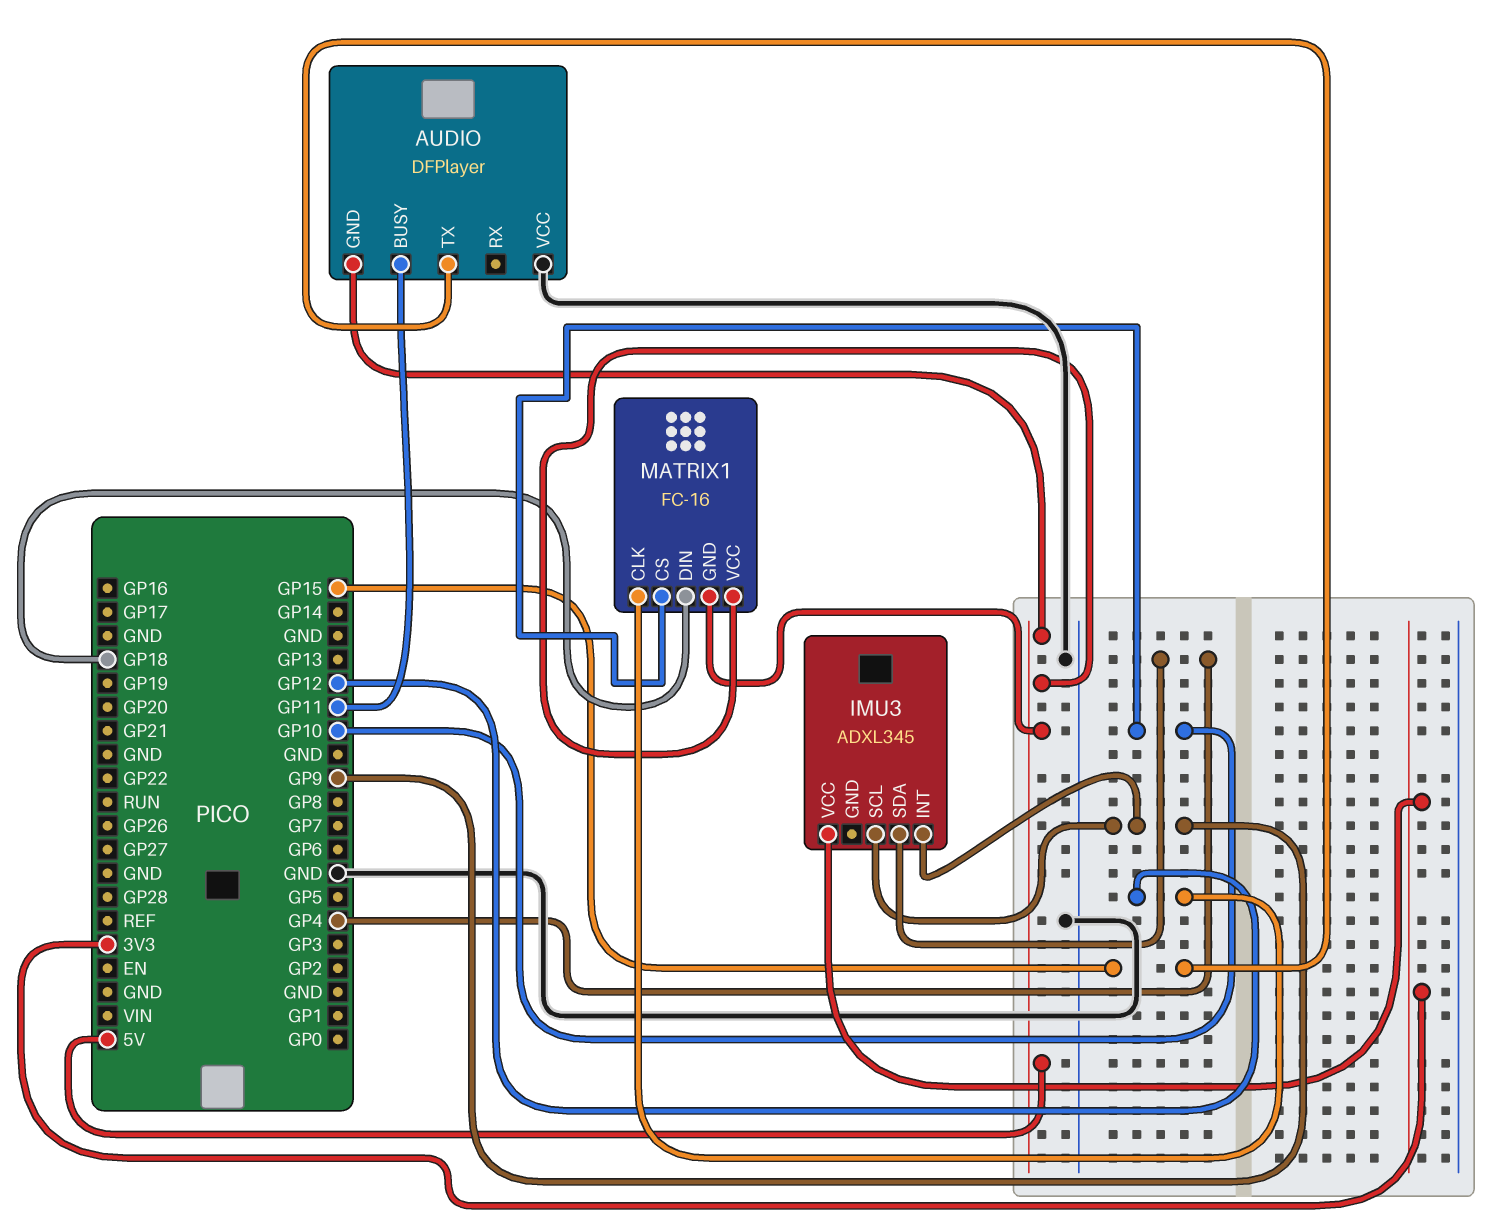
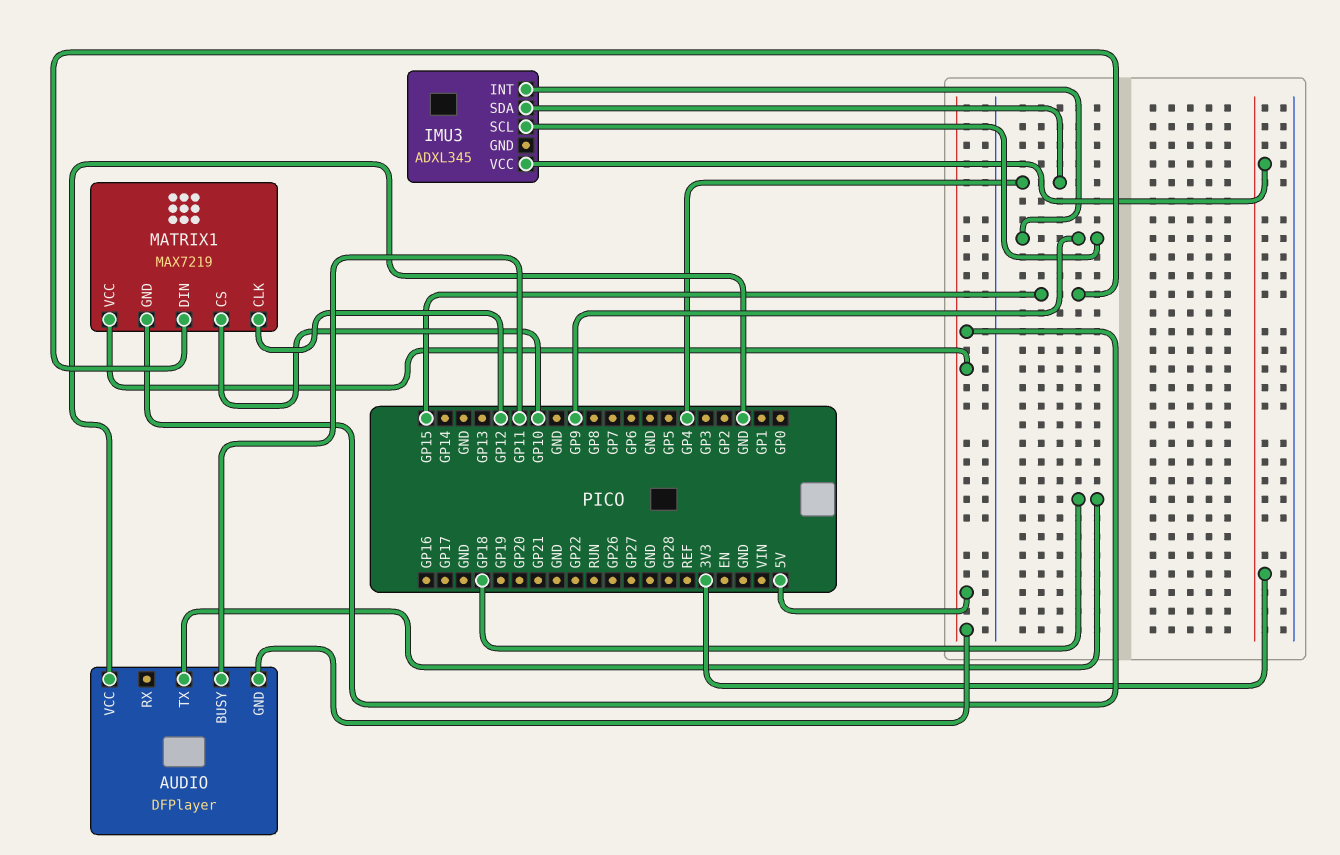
AUDIO pin TX: GP15 -> GP18
MATRIX1: FC-16 -> MAX7219
MATRIX1 pin DIN: GP18 -> GP15

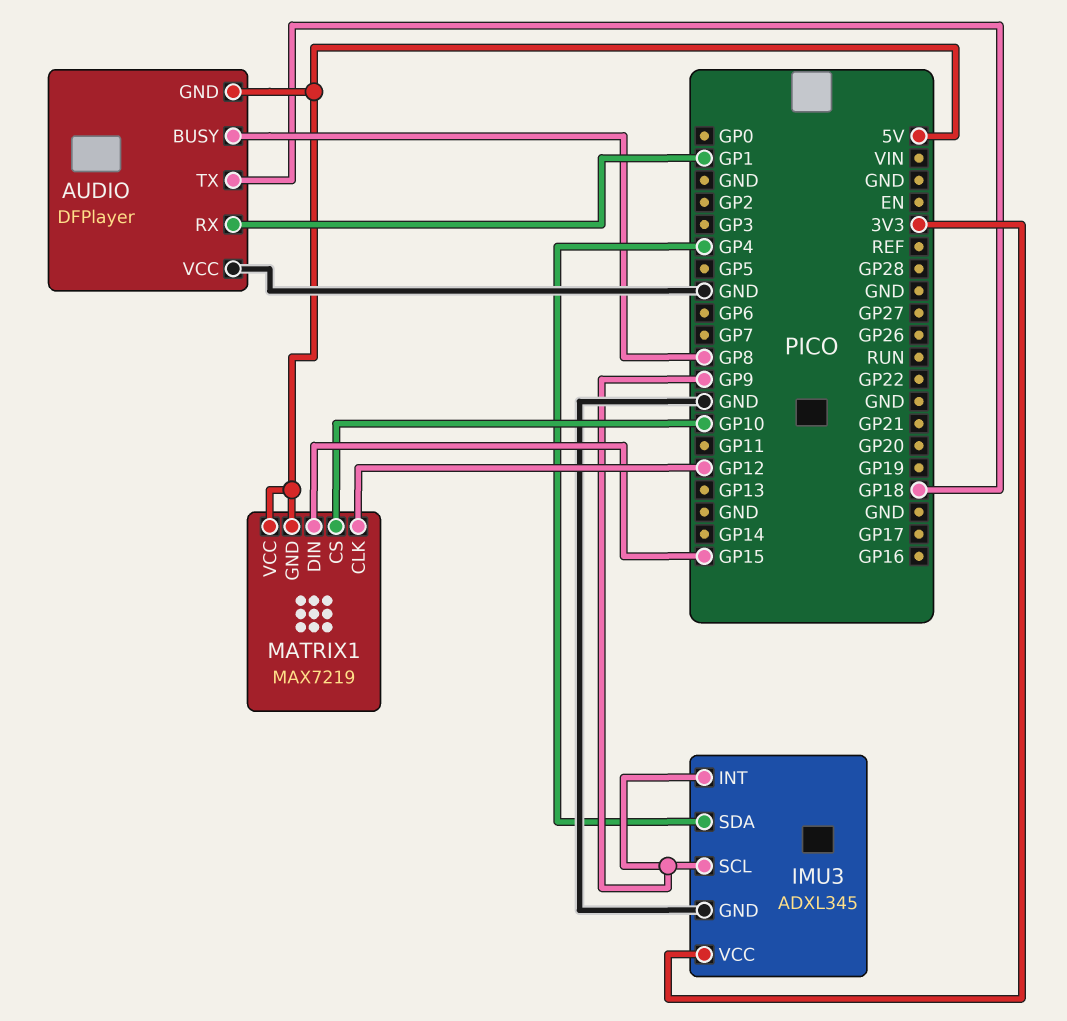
AUDIO pin BUSY: GP11 -> GP8
AUDIO pin RX: none -> GP1
IMU3 pin GND: none -> GND

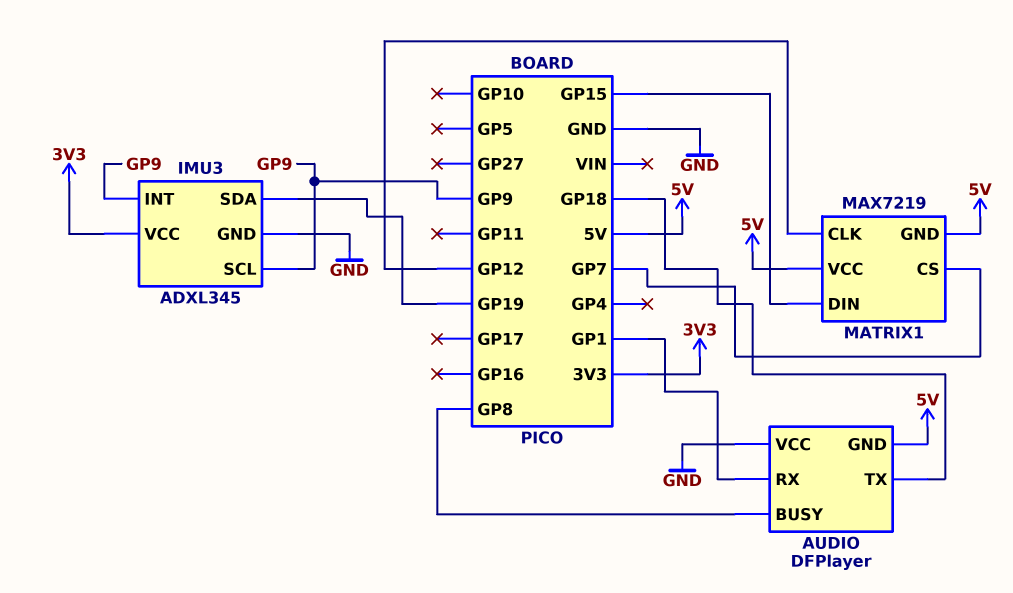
IMU3 pin SDA: GP4 -> GP19
MATRIX1 pin CS: GP10 -> GP7

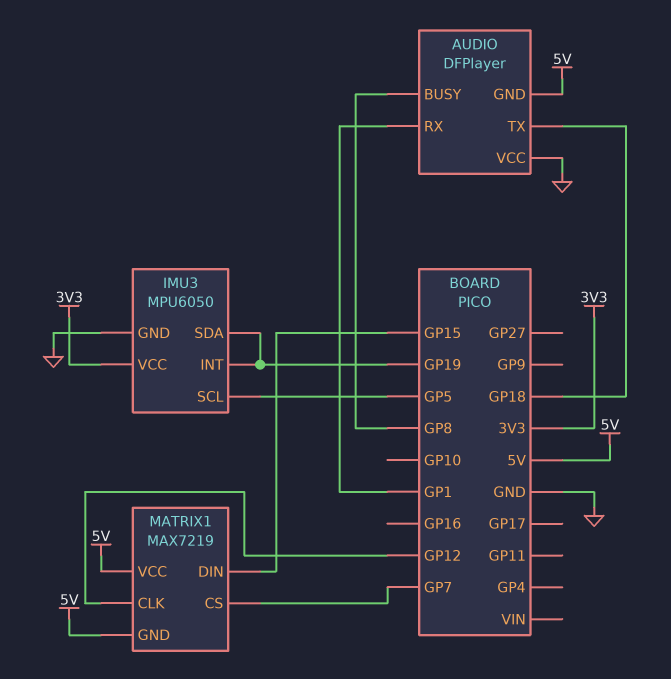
IMU3: ADXL345 -> MPU6050
IMU3 pin INT: GP9 -> GP19
IMU3 pin SCL: GP9 -> GP5

